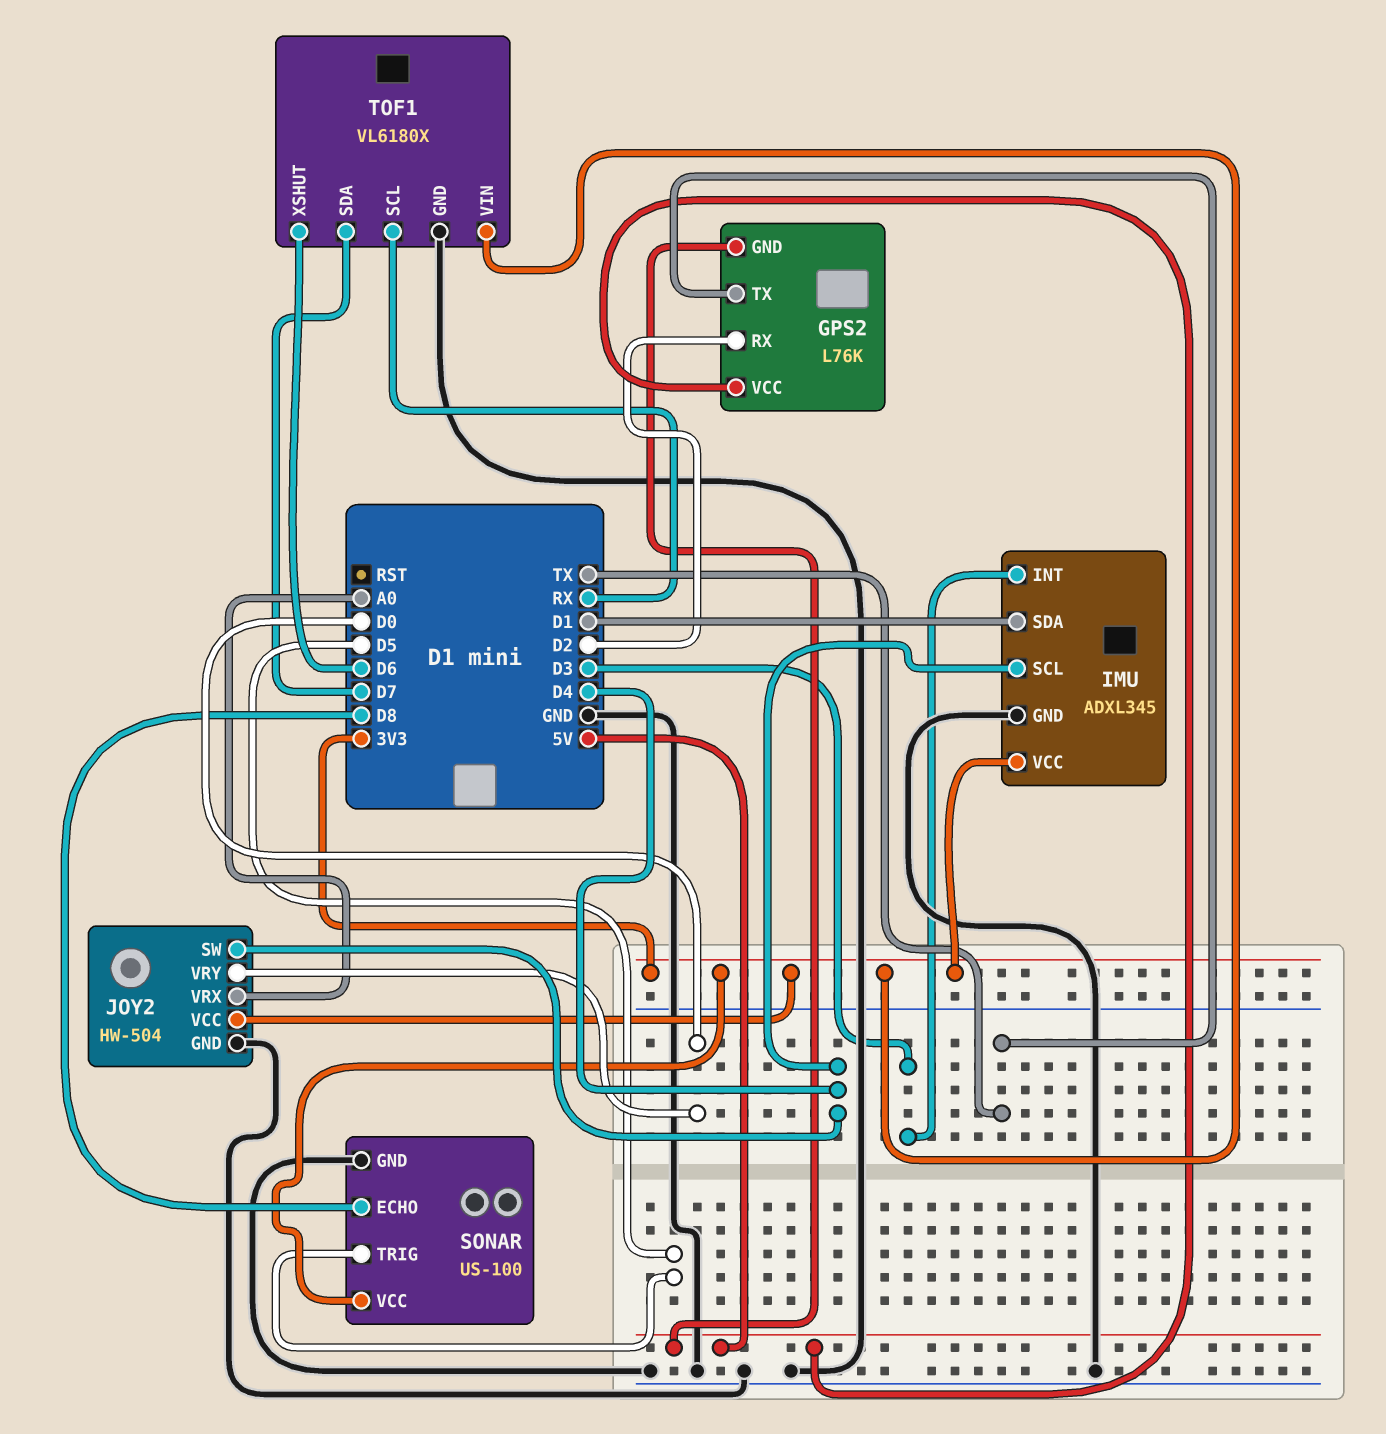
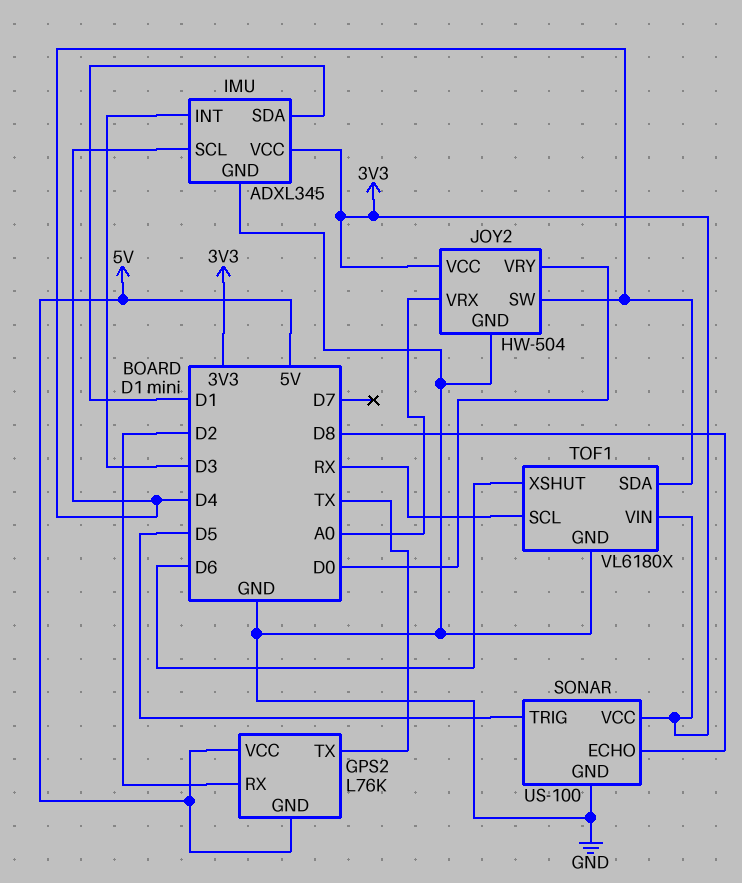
TOF1 pin SDA: D7 -> D4

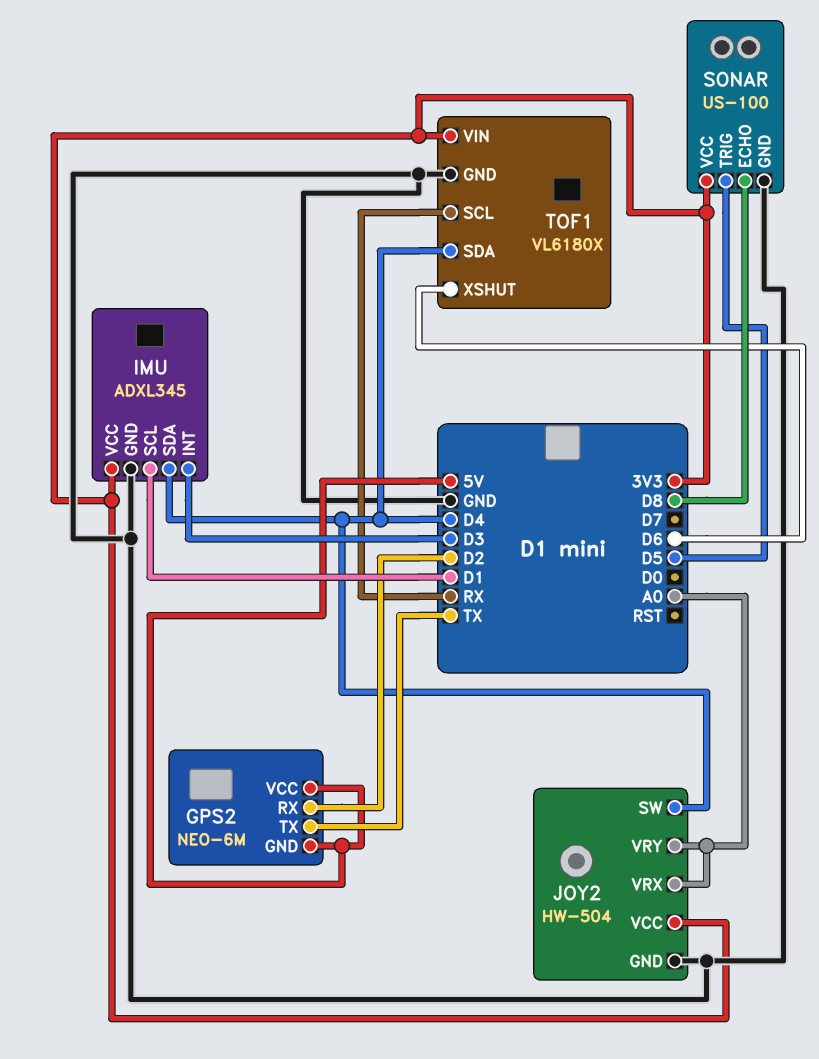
GPS2: L76K -> NEO-6M
IMU pin SCL: D4 -> D1
IMU pin SDA: D1 -> D4
JOY2 pin VRY: D0 -> A0

